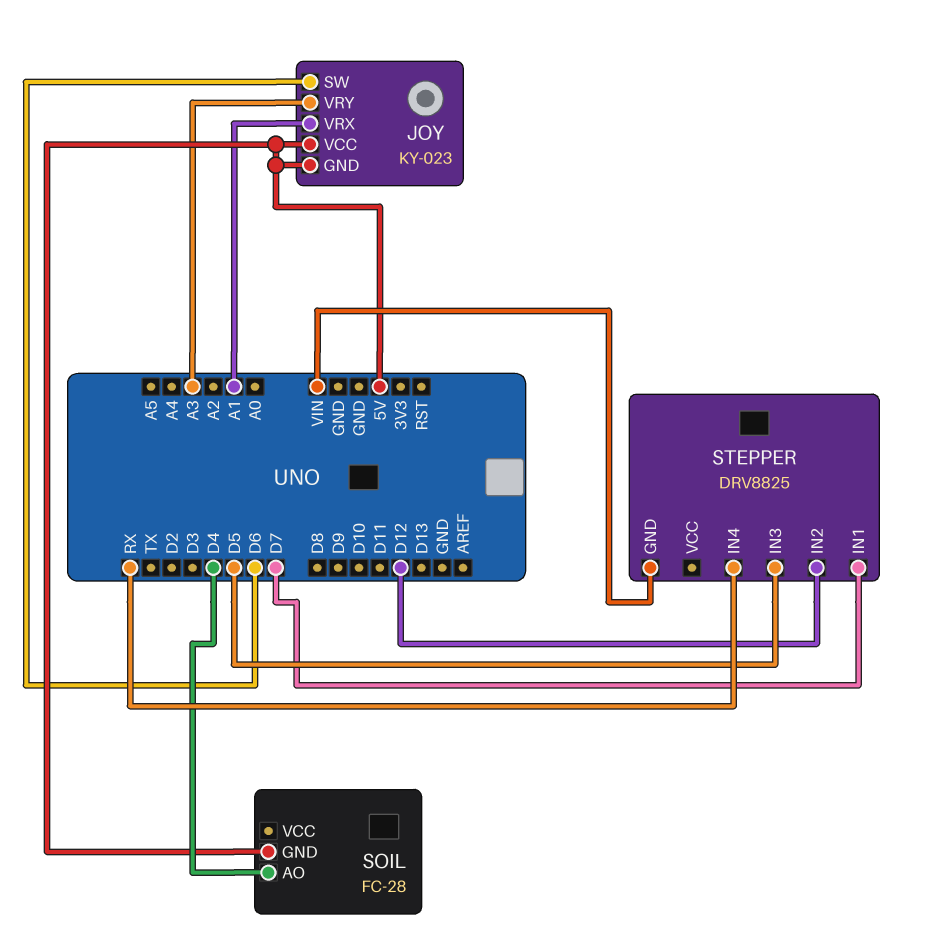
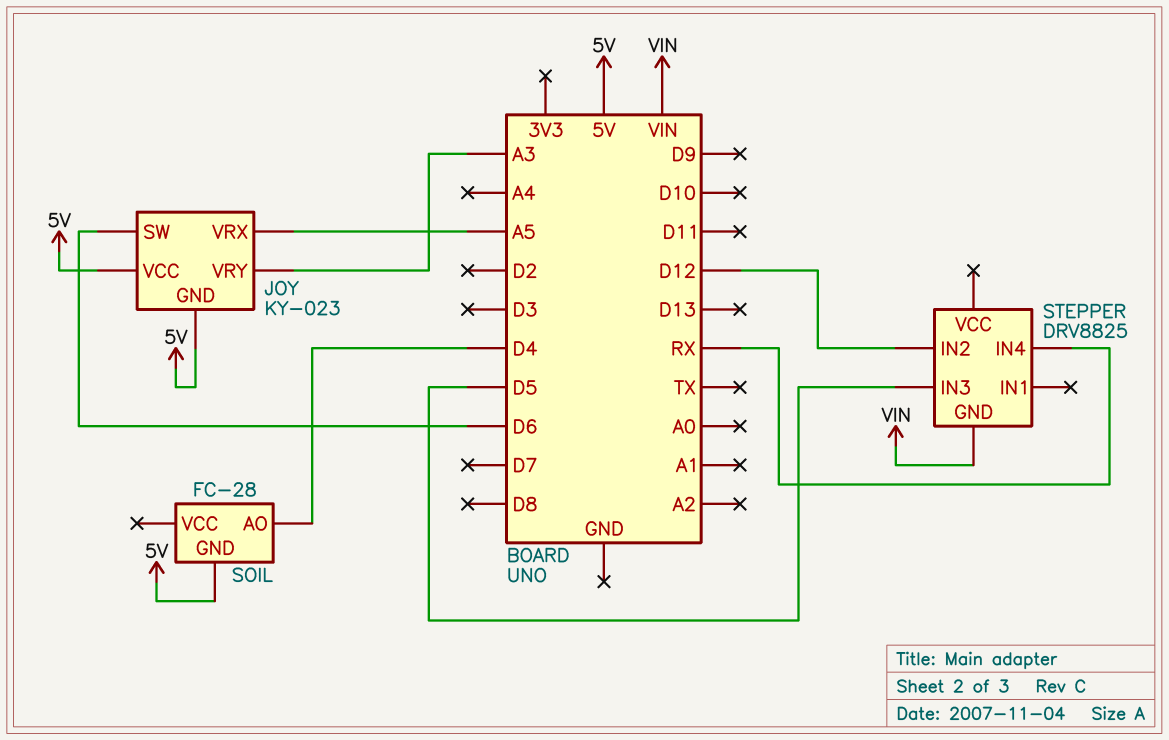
JOY pin VRX: A1 -> A5
STEPPER pin IN1: D7 -> none

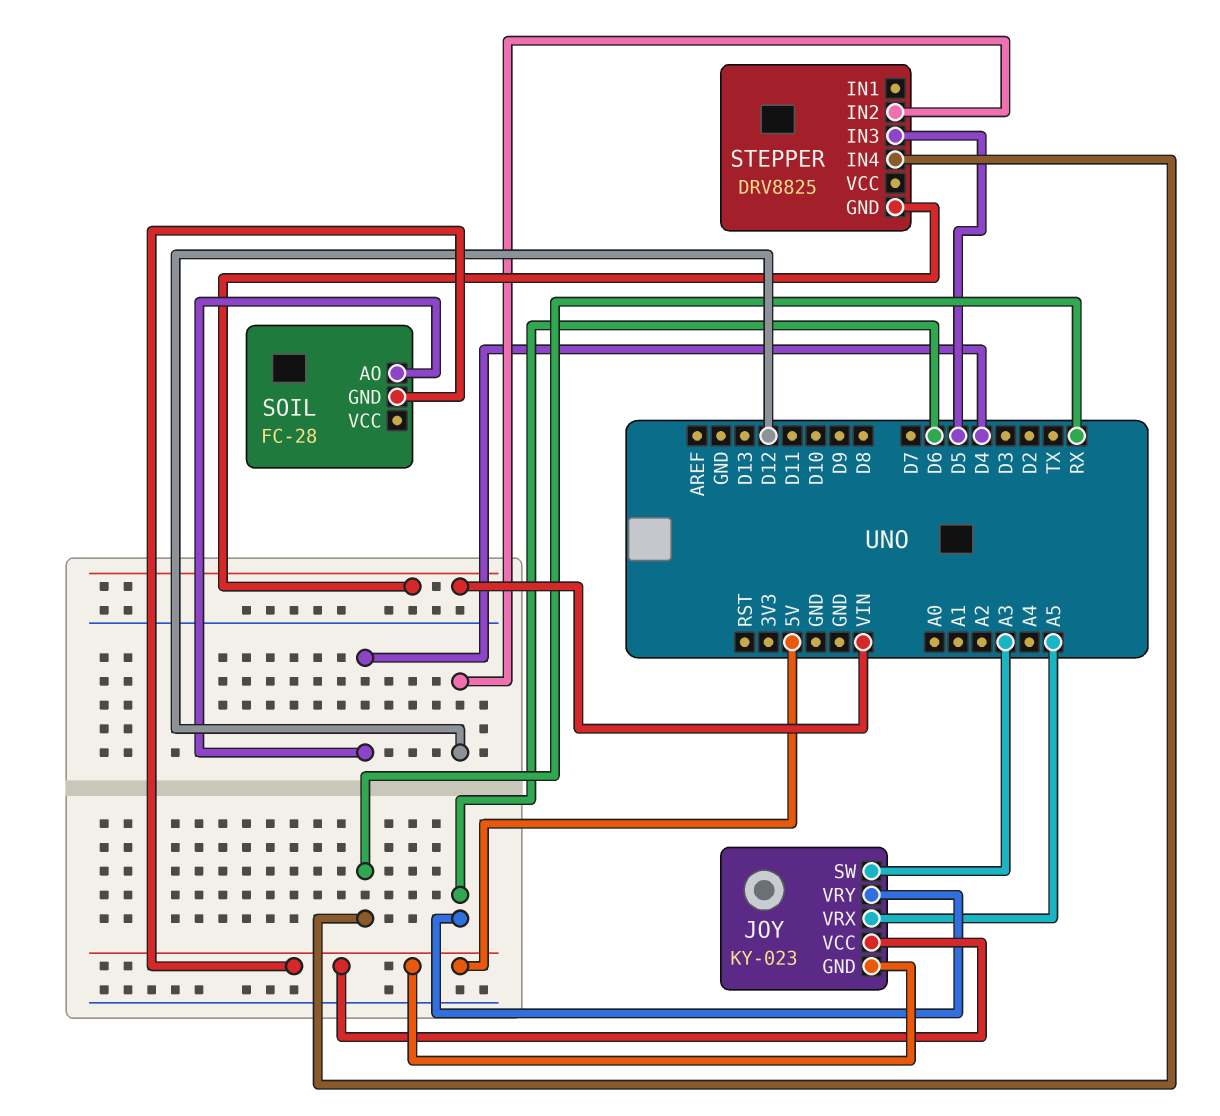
JOY pin SW: D6 -> A3
JOY pin VRY: A3 -> D6

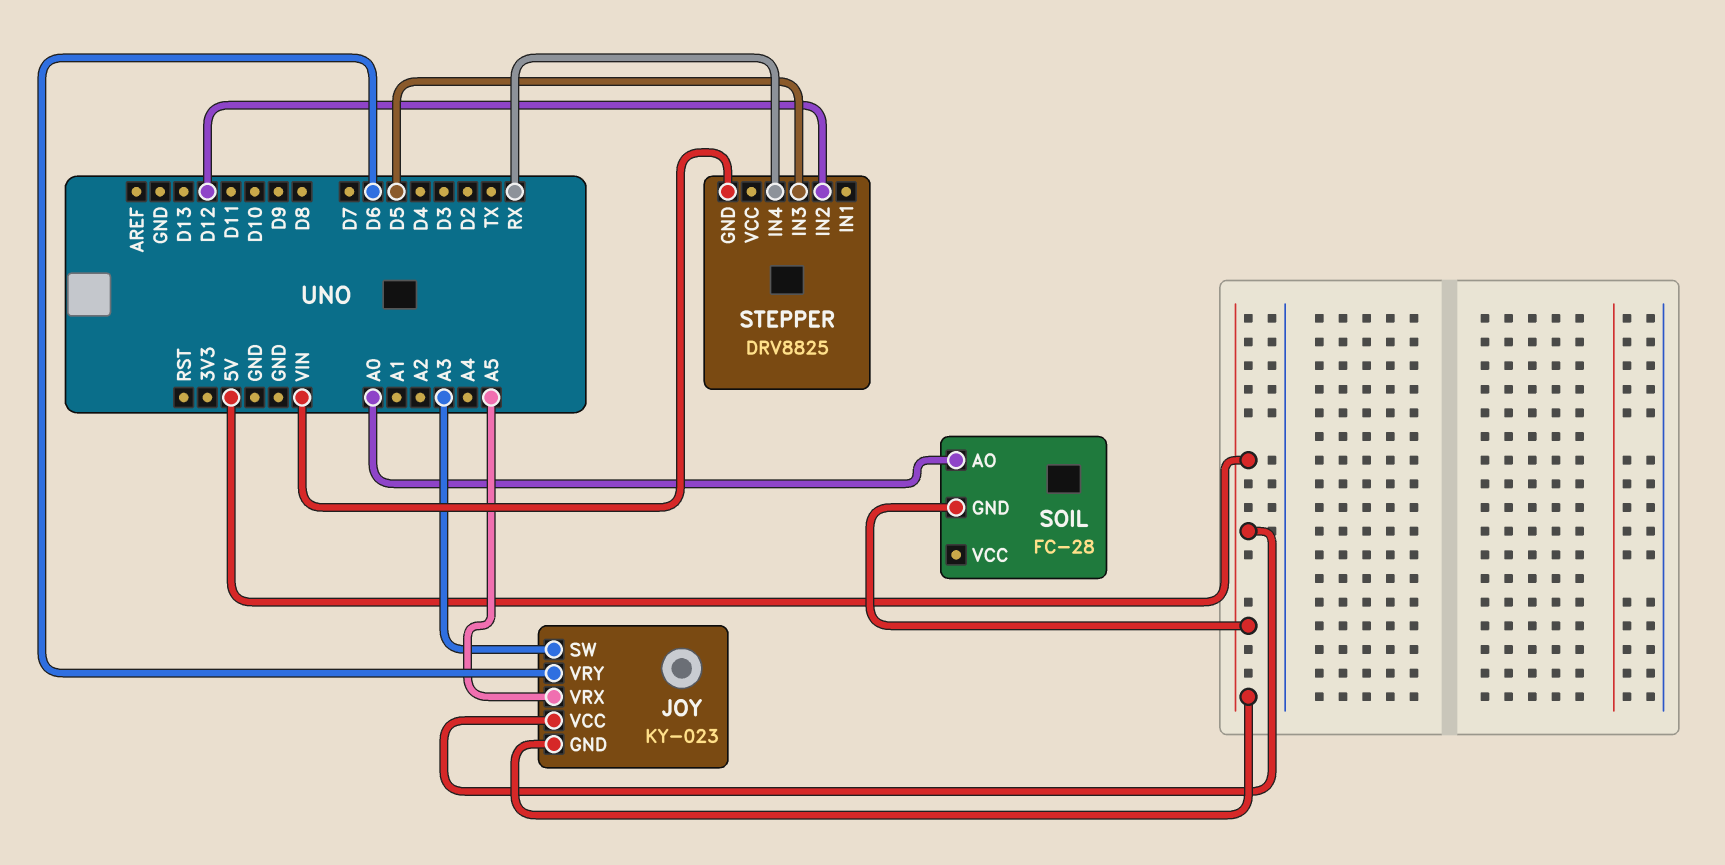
SOIL pin AO: D4 -> A0

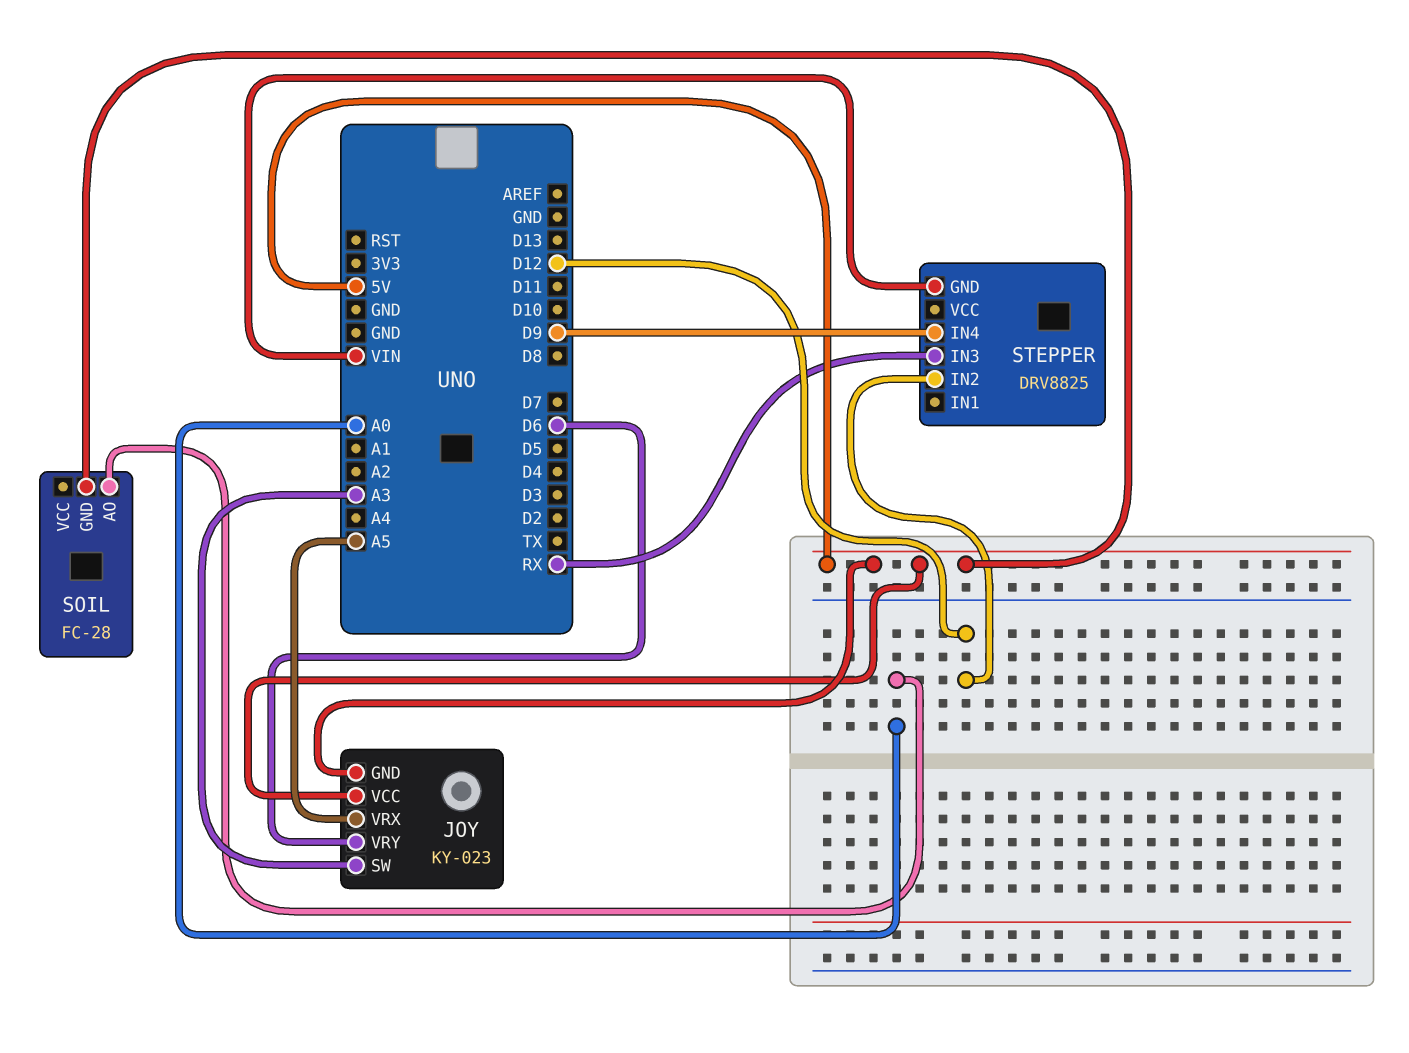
STEPPER pin IN3: D5 -> RX
STEPPER pin IN4: RX -> D9

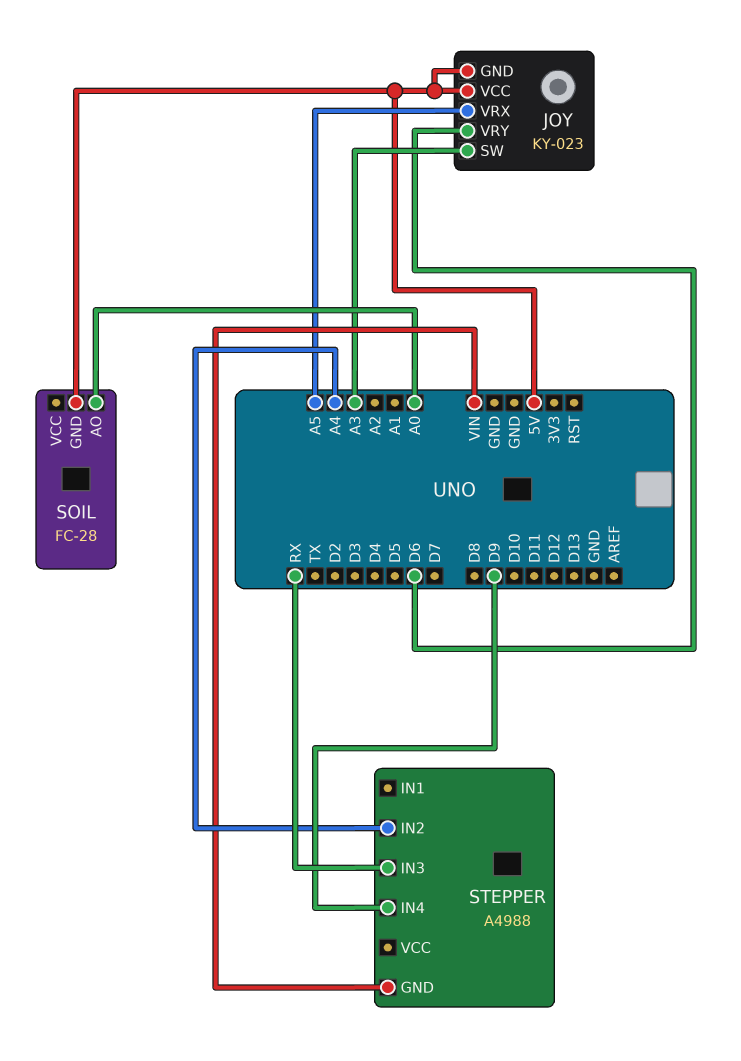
STEPPER: DRV8825 -> A4988
STEPPER pin IN2: D12 -> A4

